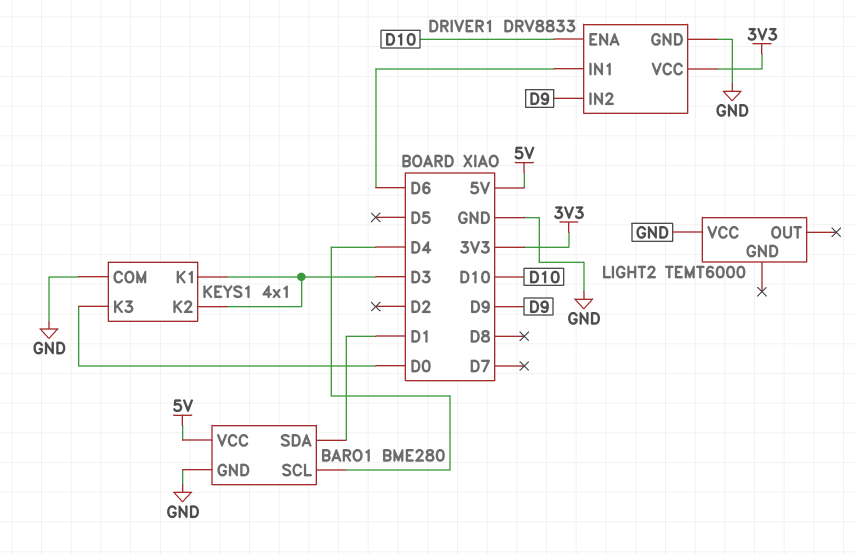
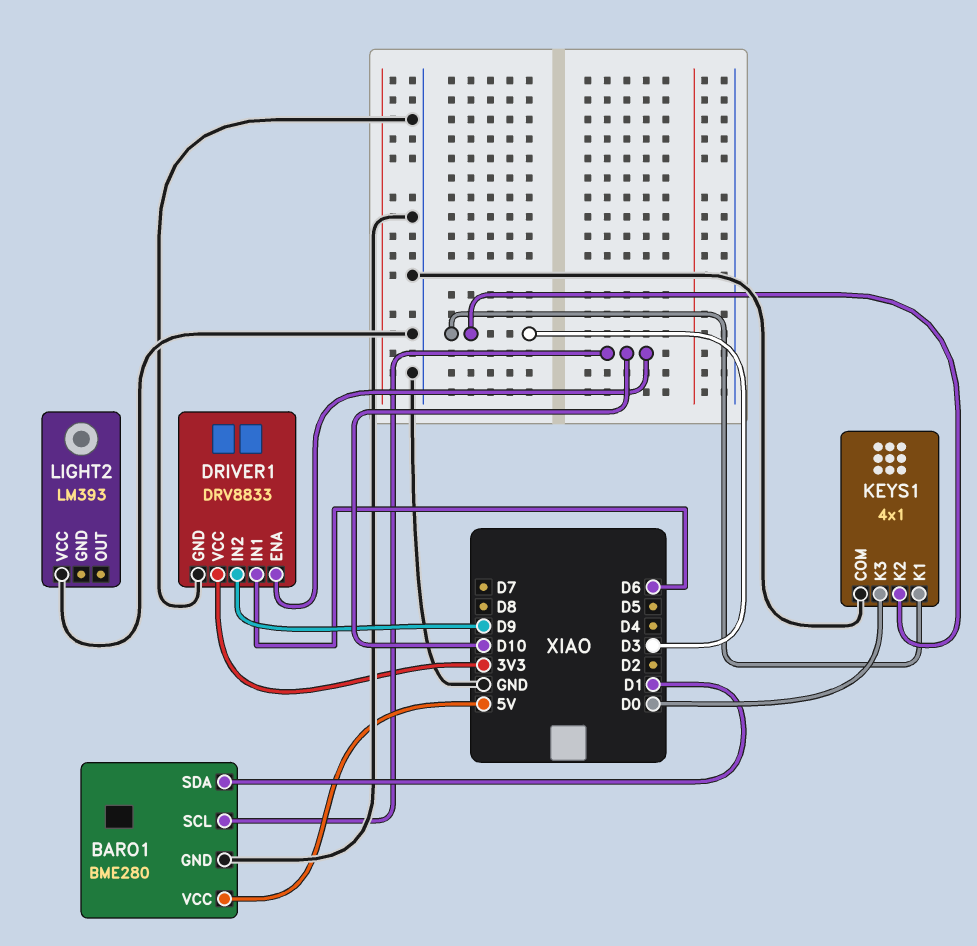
BARO1 pin SCL: D4 -> D10
LIGHT2: TEMT6000 -> LM393

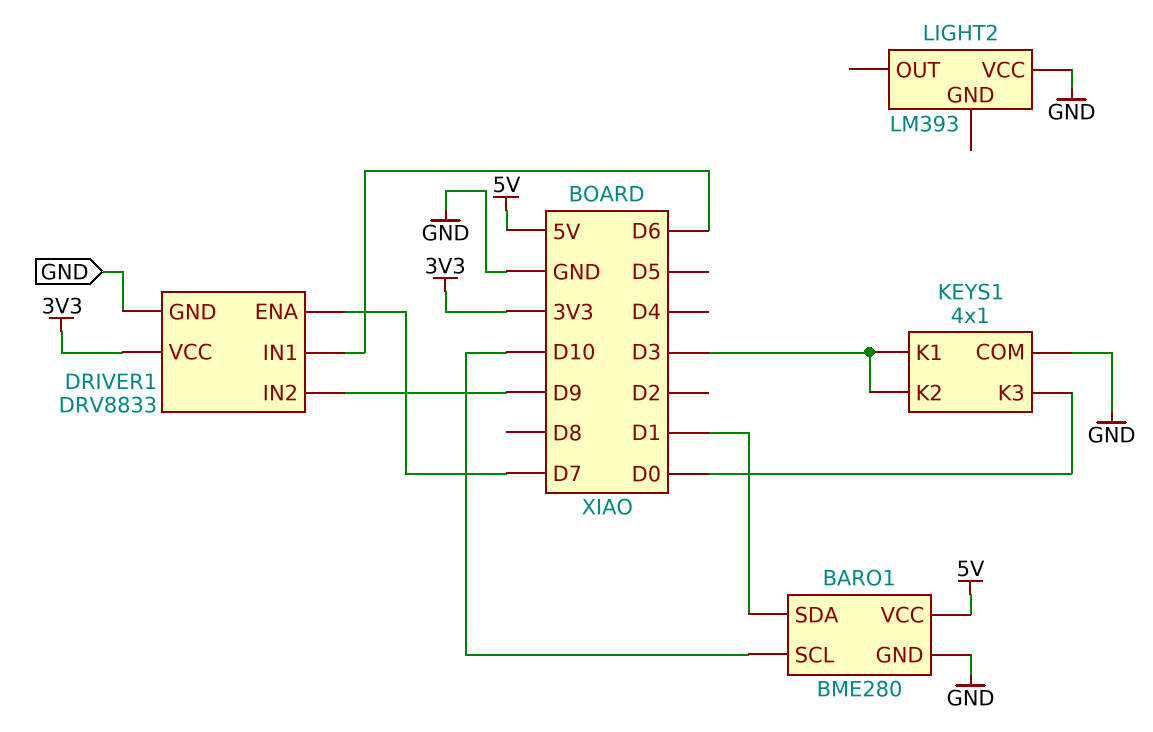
DRIVER1 pin ENA: D10 -> D7

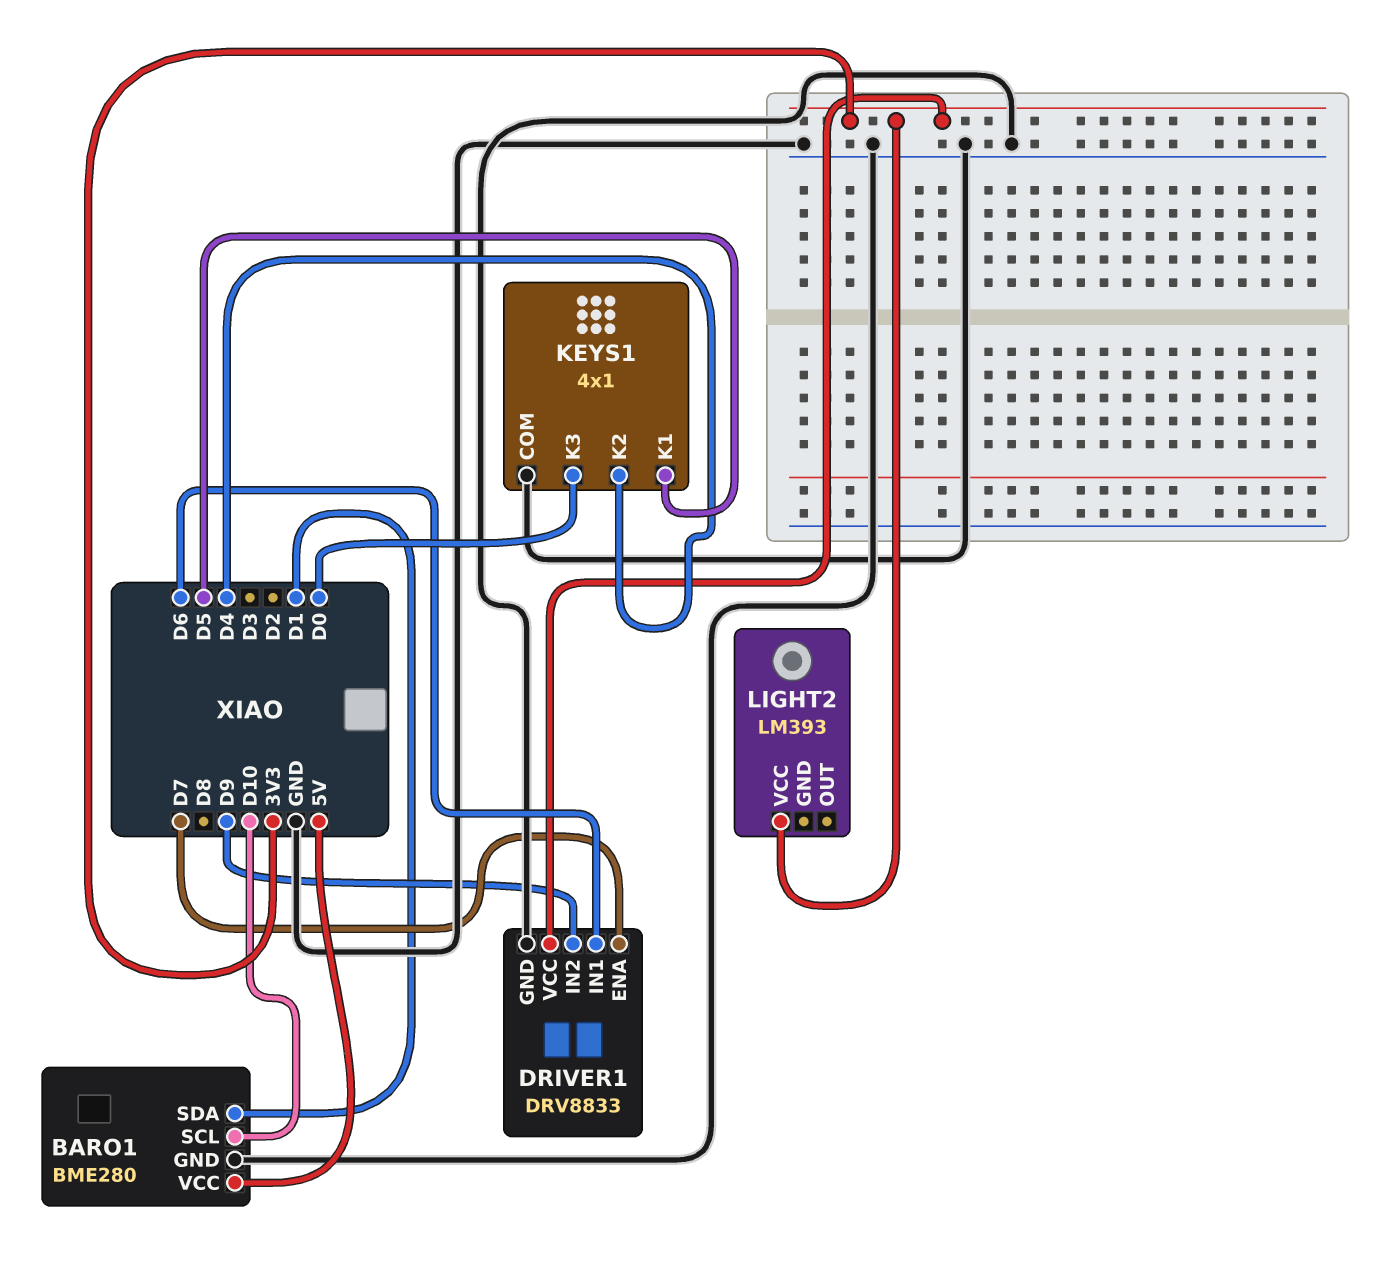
KEYS1 pin K1: D3 -> D5
KEYS1 pin K2: D3 -> D4
LIGHT2 pin VCC: GND -> 3V3

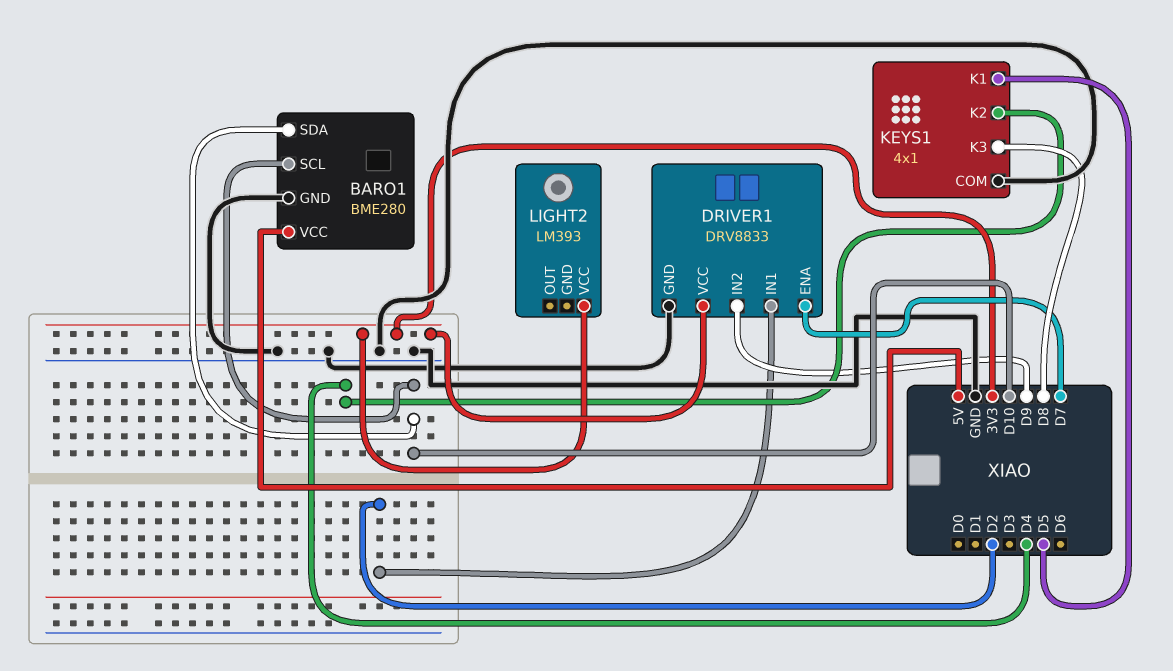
BARO1 pin SDA: D1 -> D10
DRIVER1 pin IN1: D6 -> D2
KEYS1 pin K3: D0 -> D8

